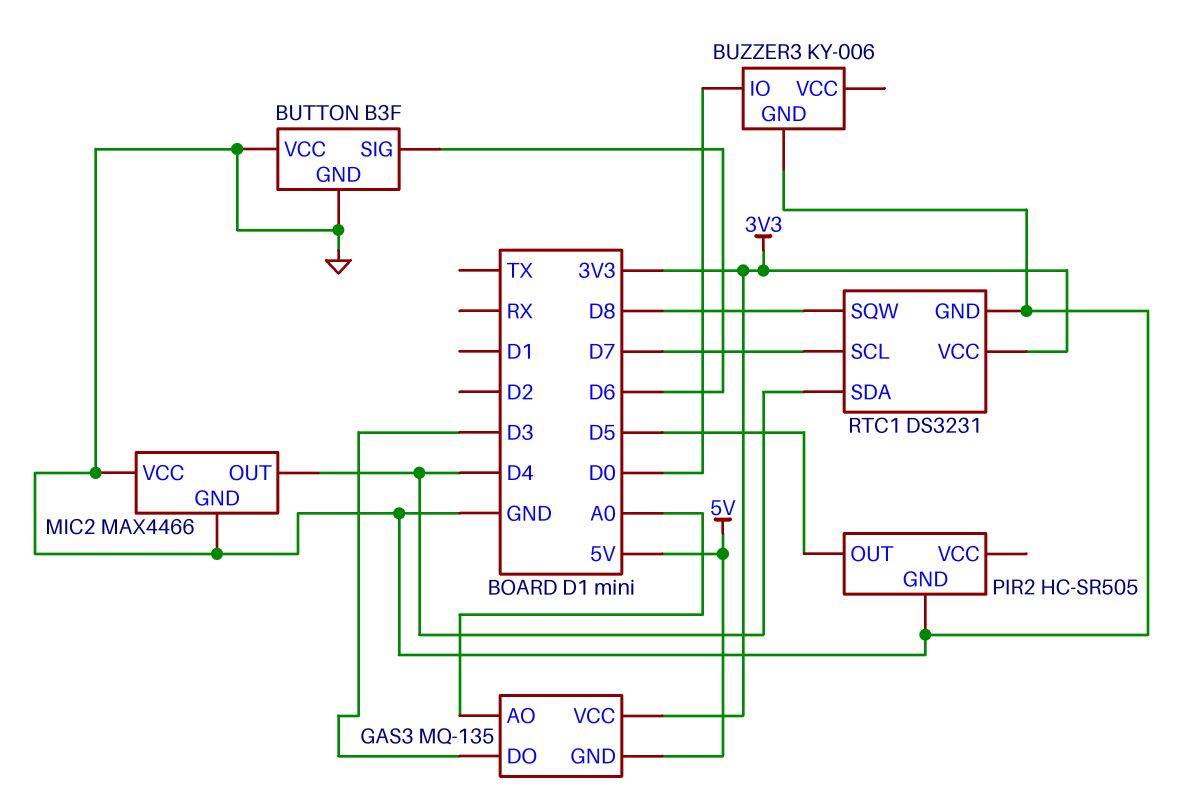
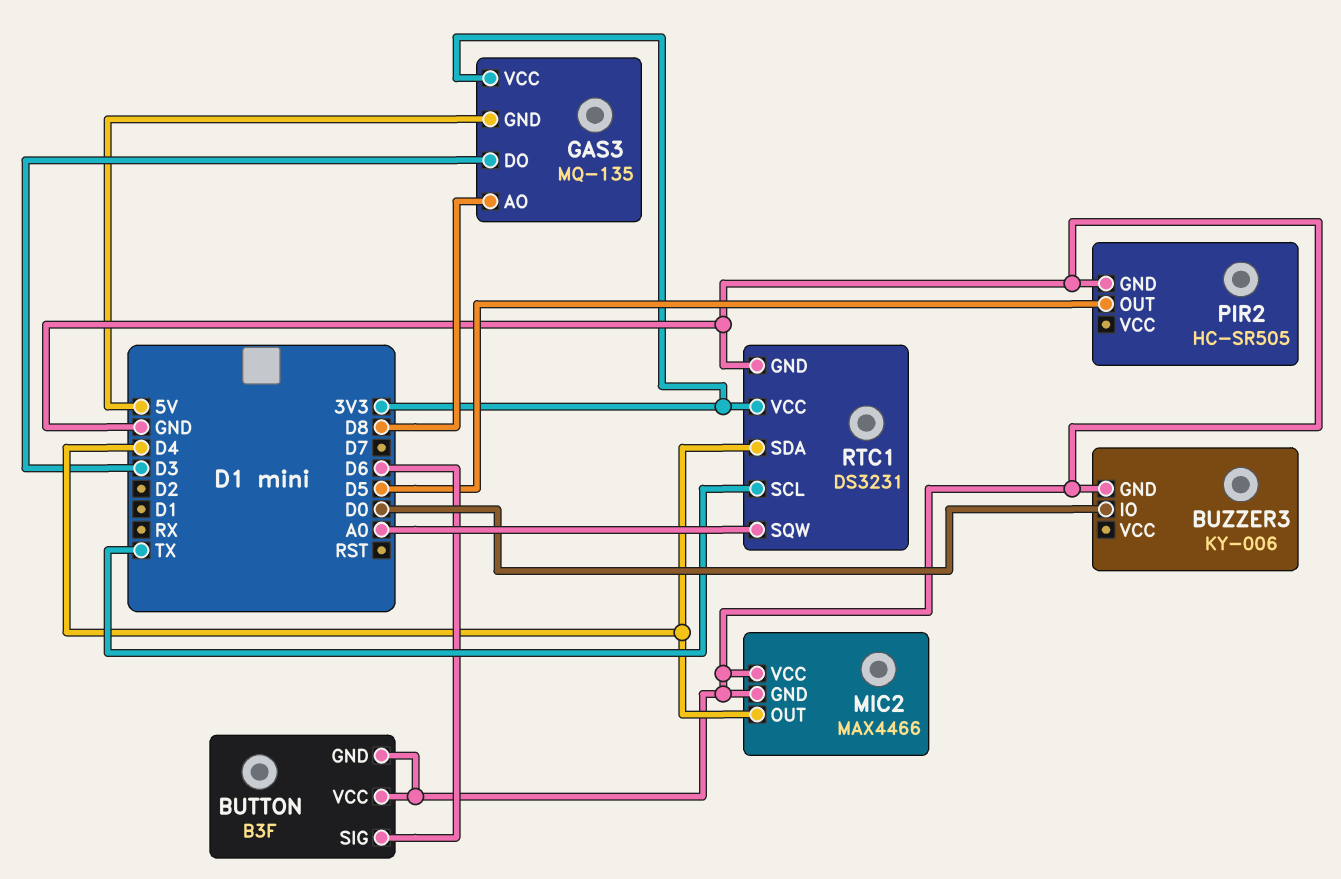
GAS3 pin AO: A0 -> D8
RTC1 pin SCL: D7 -> TX
RTC1 pin SQW: D8 -> A0

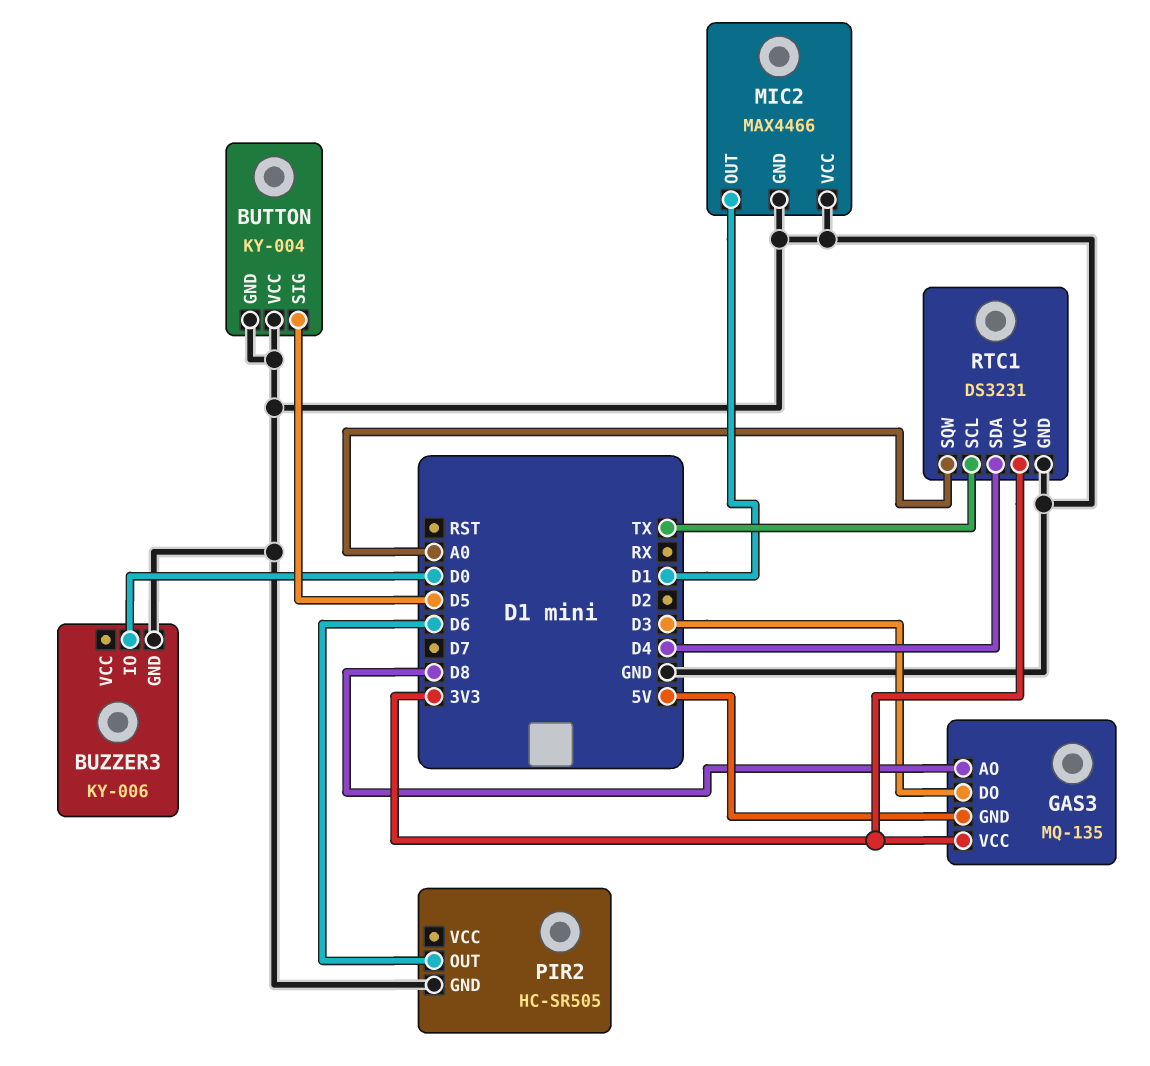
BUTTON: B3F -> KY-004
BUTTON pin SIG: D6 -> D5
MIC2 pin OUT: D4 -> D1
PIR2 pin OUT: D5 -> D6

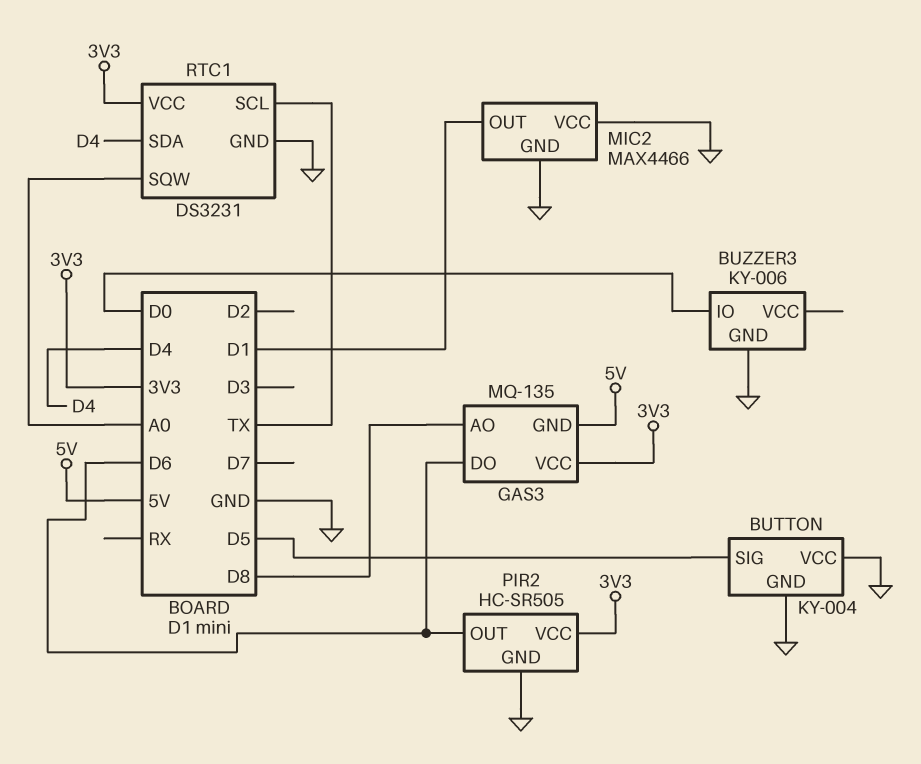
GAS3 pin DO: D3 -> D6
PIR2 pin VCC: none -> 3V3

